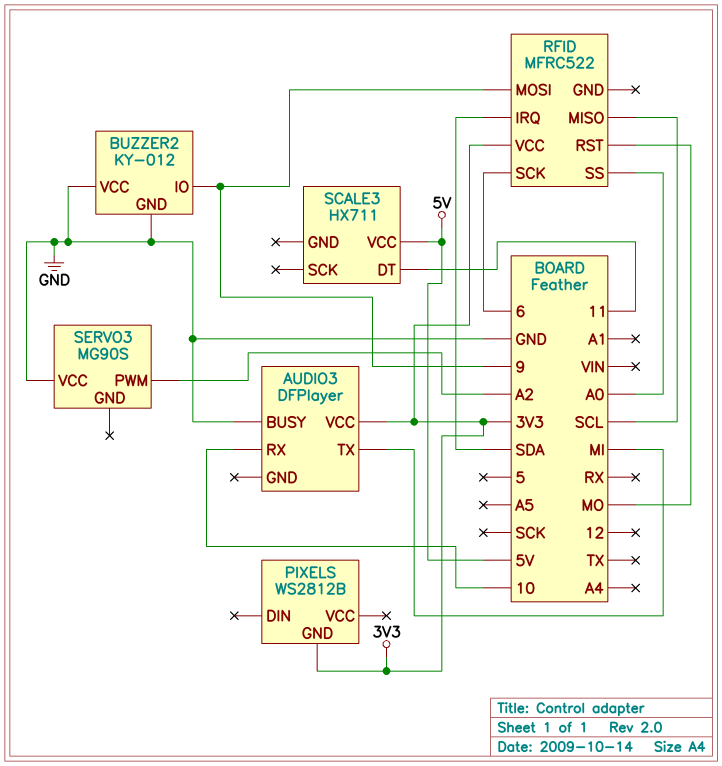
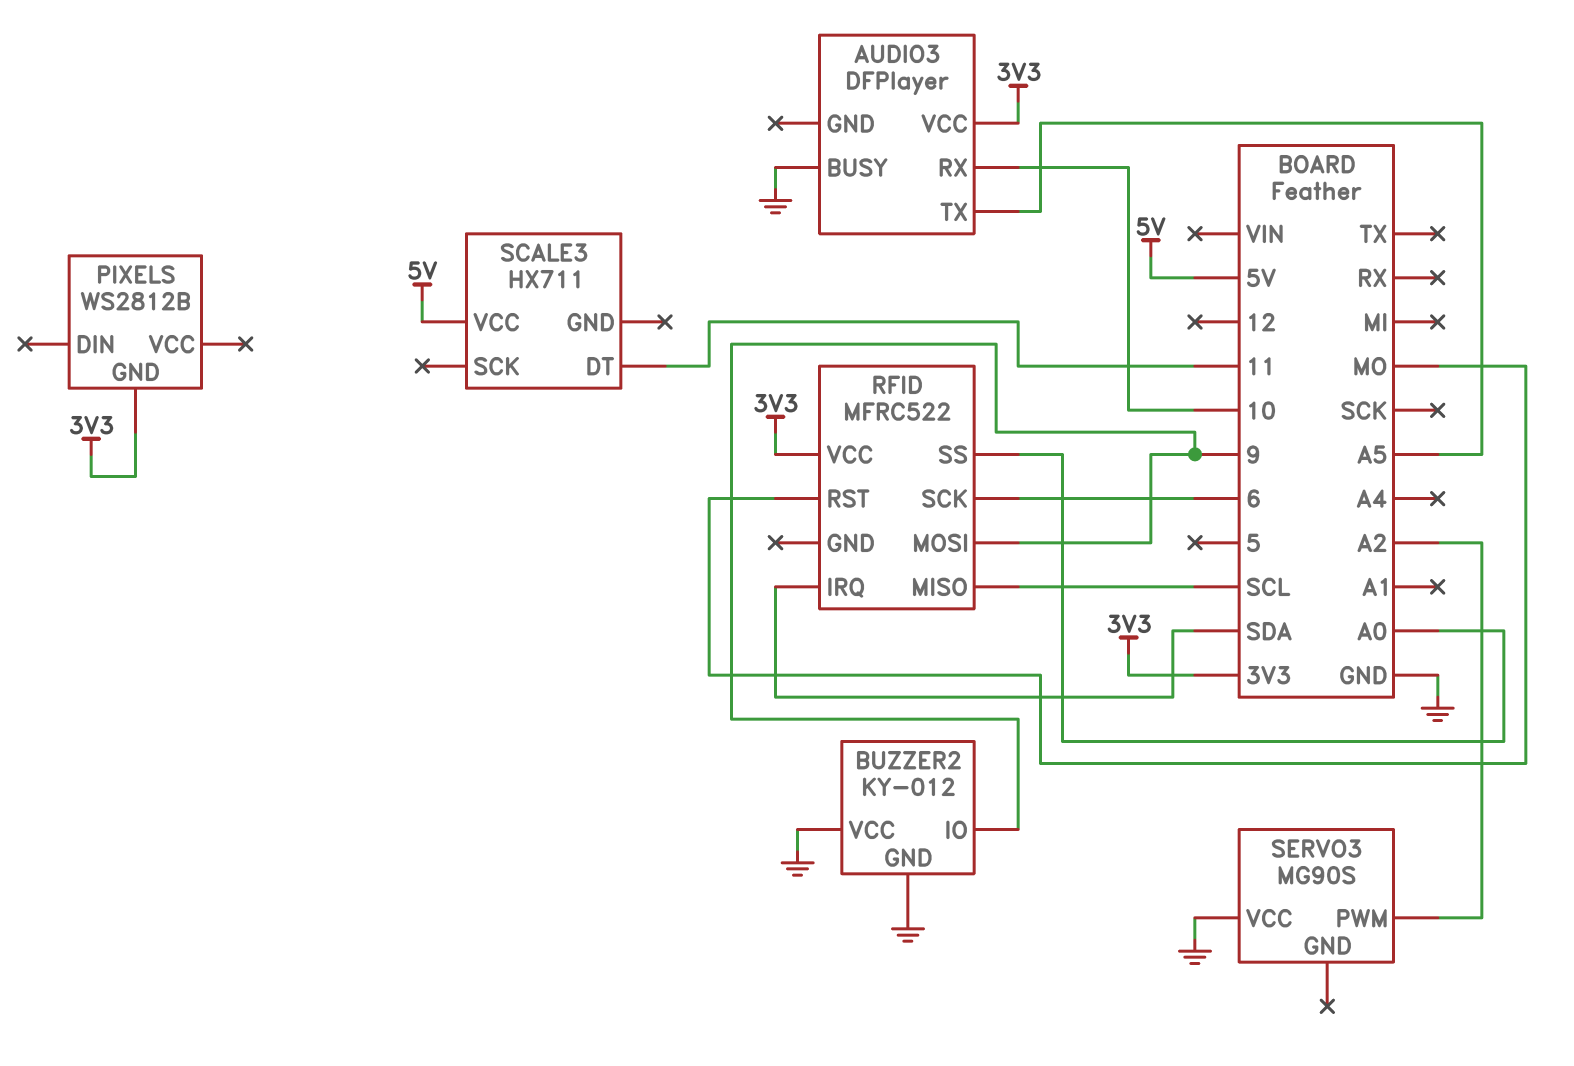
AUDIO3 pin TX: MI -> A5

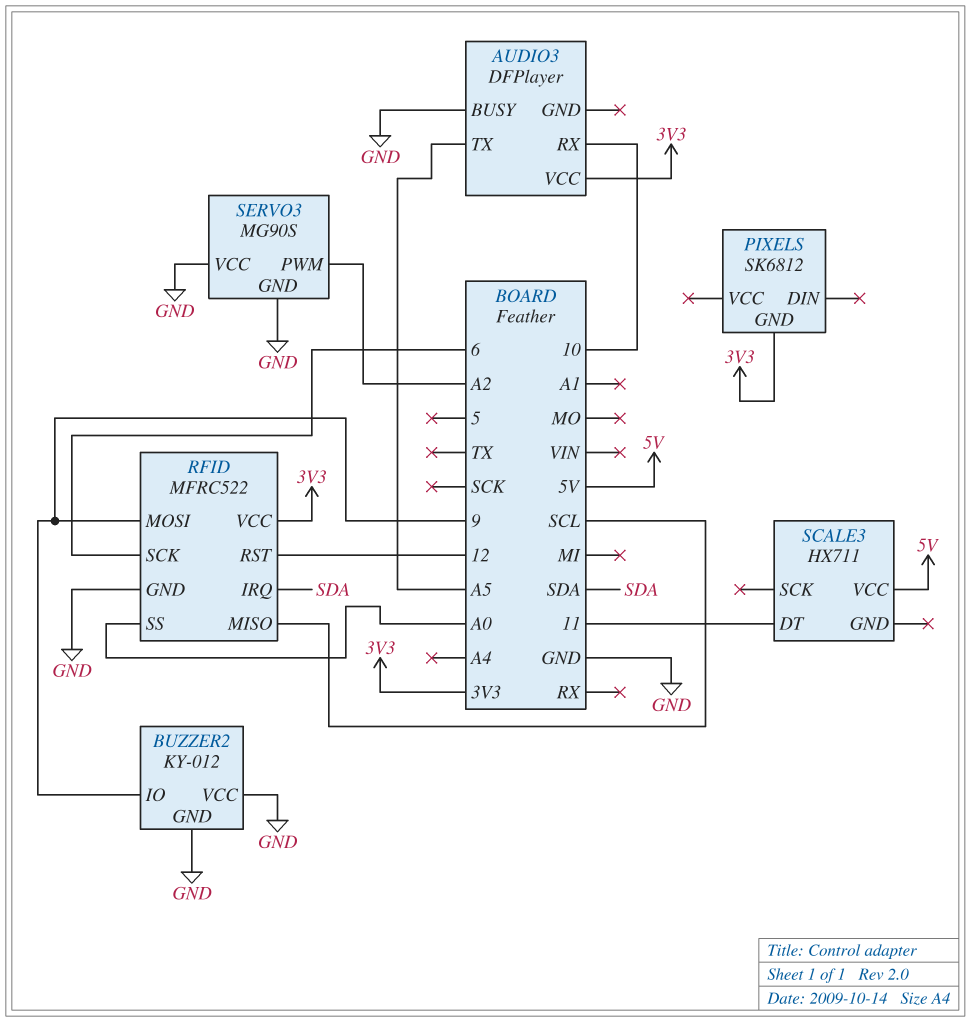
PIXELS: WS2812B -> SK6812
RFID pin GND: none -> GND
RFID pin RST: MO -> 12
SERVO3 pin GND: none -> GND

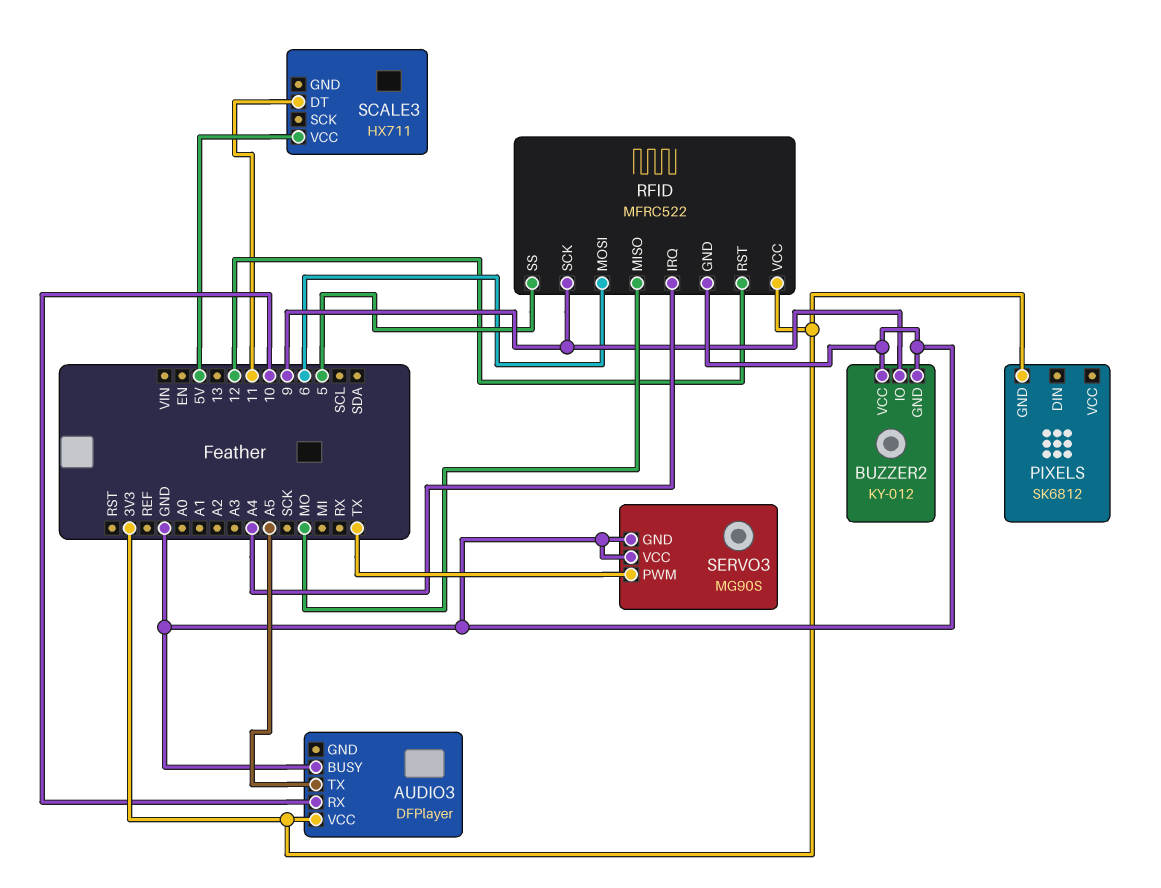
RFID pin IRQ: SDA -> A4
RFID pin MISO: SCL -> MO
RFID pin MOSI: 9 -> 6
RFID pin SCK: 6 -> 9
RFID pin SS: A0 -> 5
SERVO3 pin PWM: A2 -> TX

